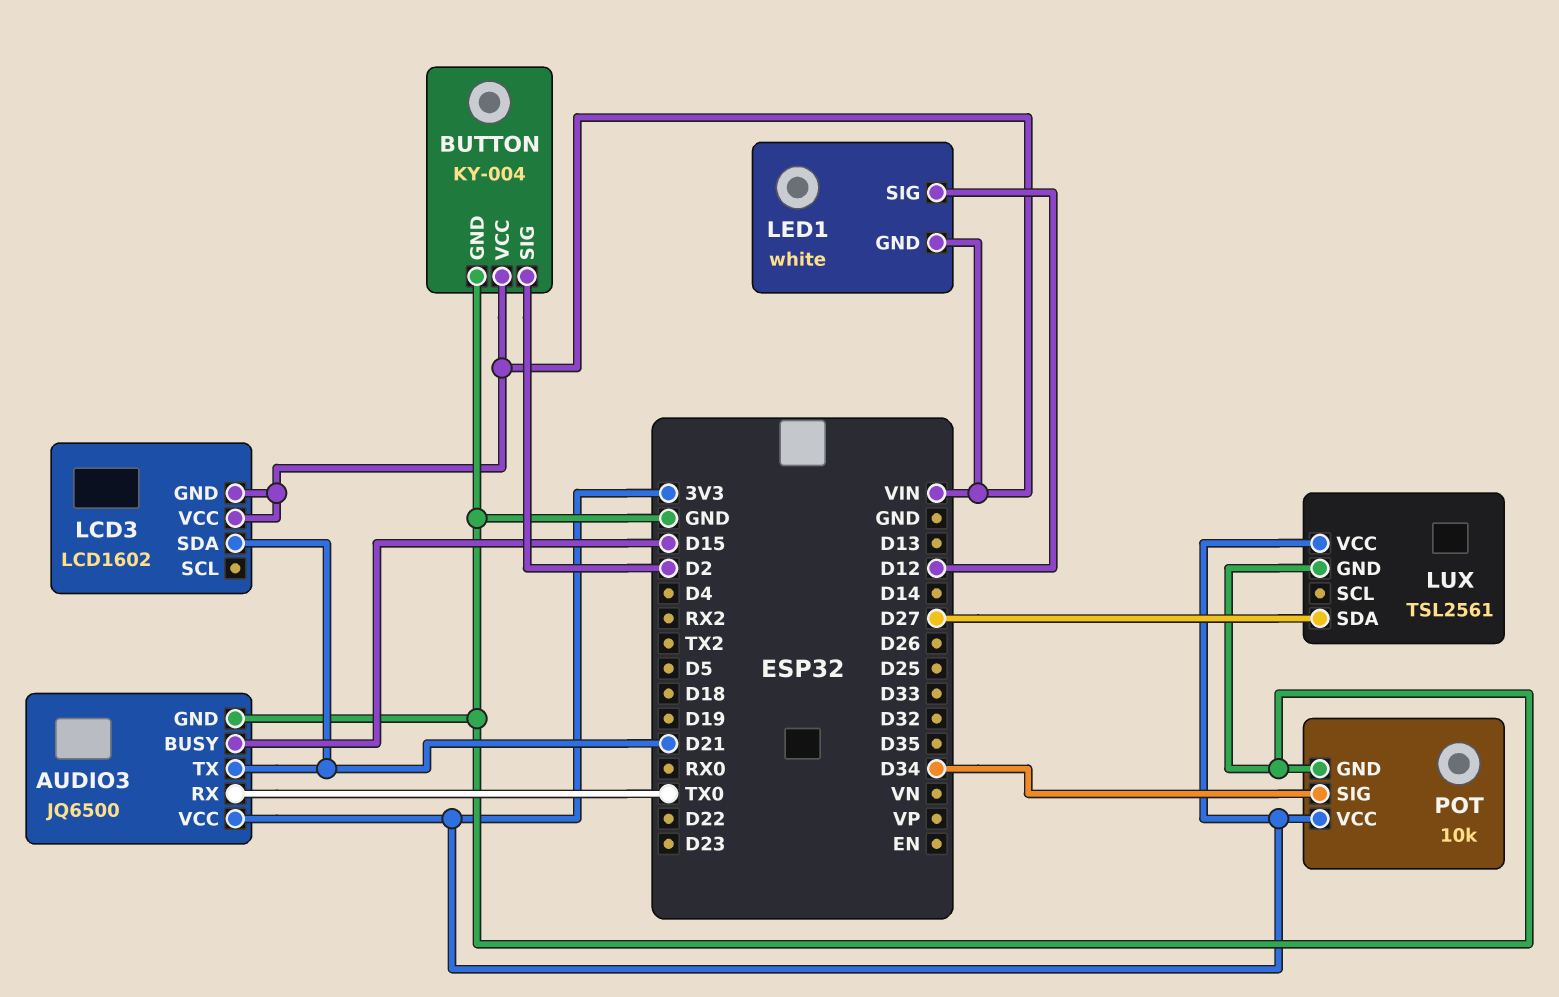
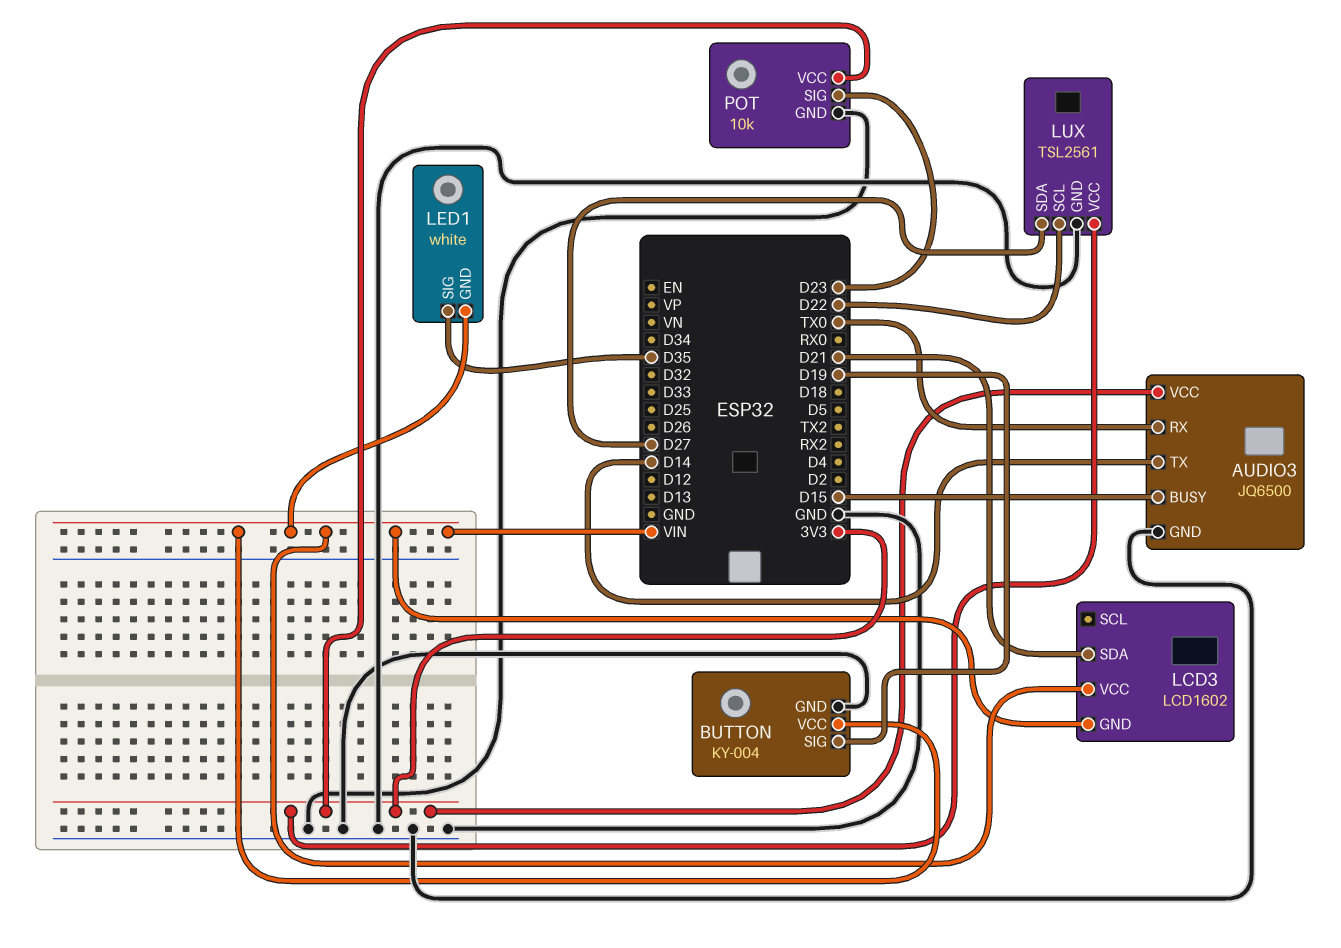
AUDIO3 pin TX: D21 -> D14
BUTTON pin SIG: D2 -> D19
LED1 pin SIG: D12 -> D35
LUX pin SCL: none -> D22
POT pin SIG: D34 -> D23

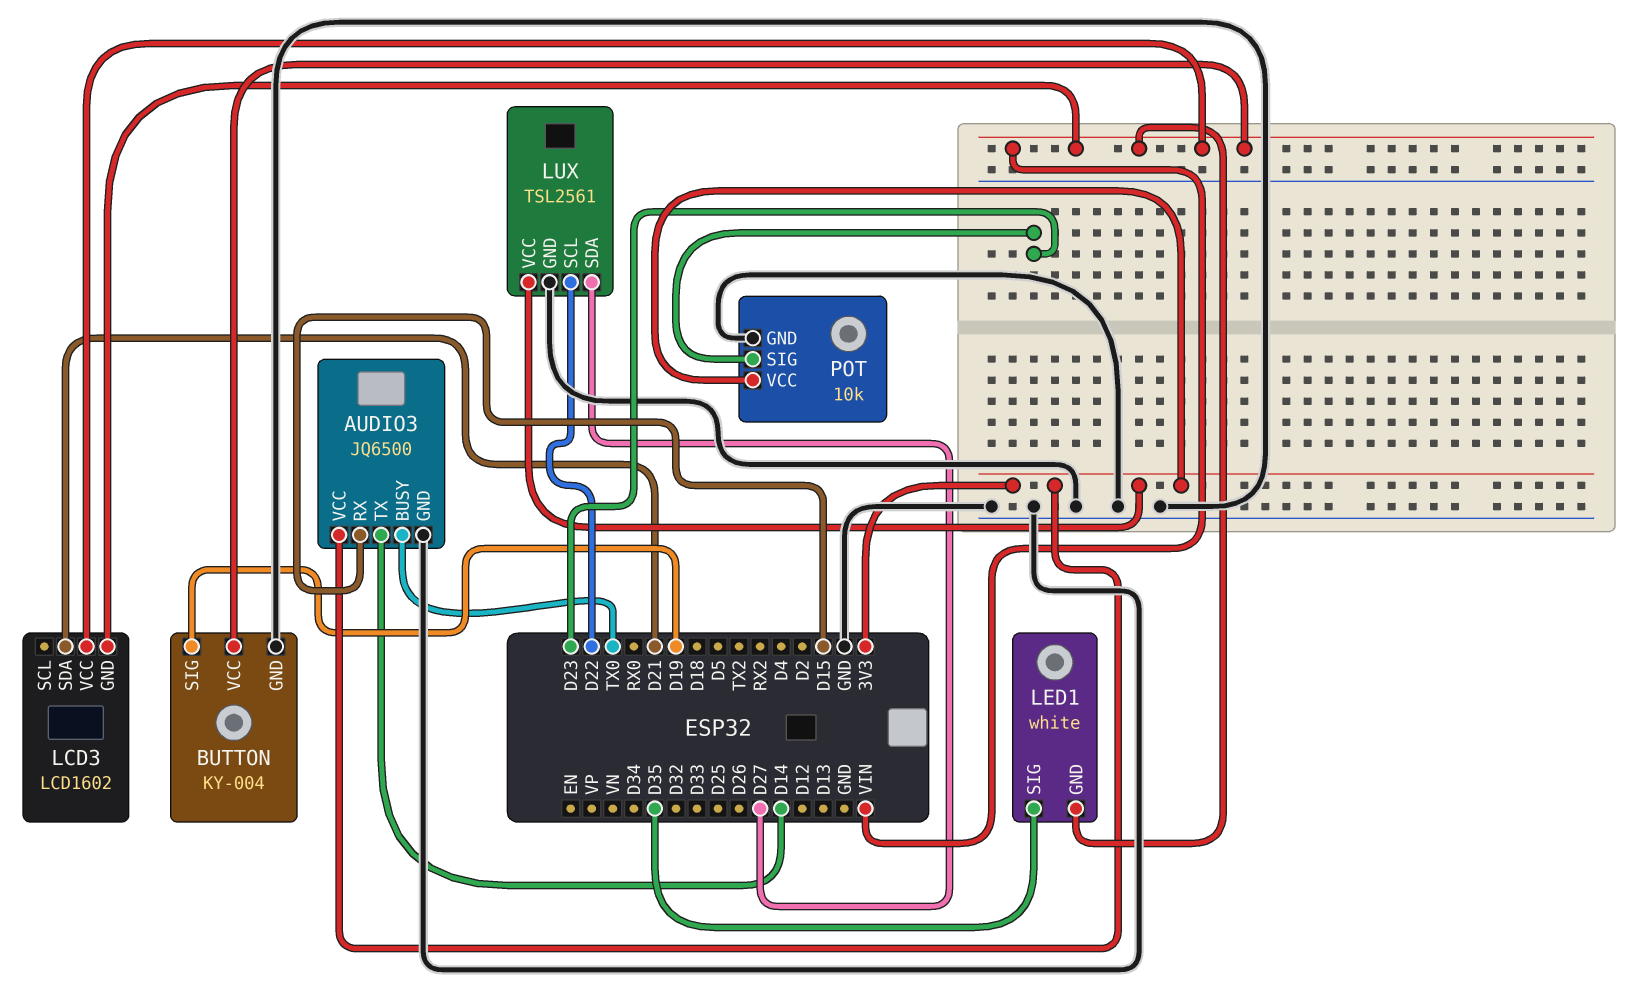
AUDIO3 pin BUSY: D15 -> TX0
AUDIO3 pin RX: TX0 -> D15

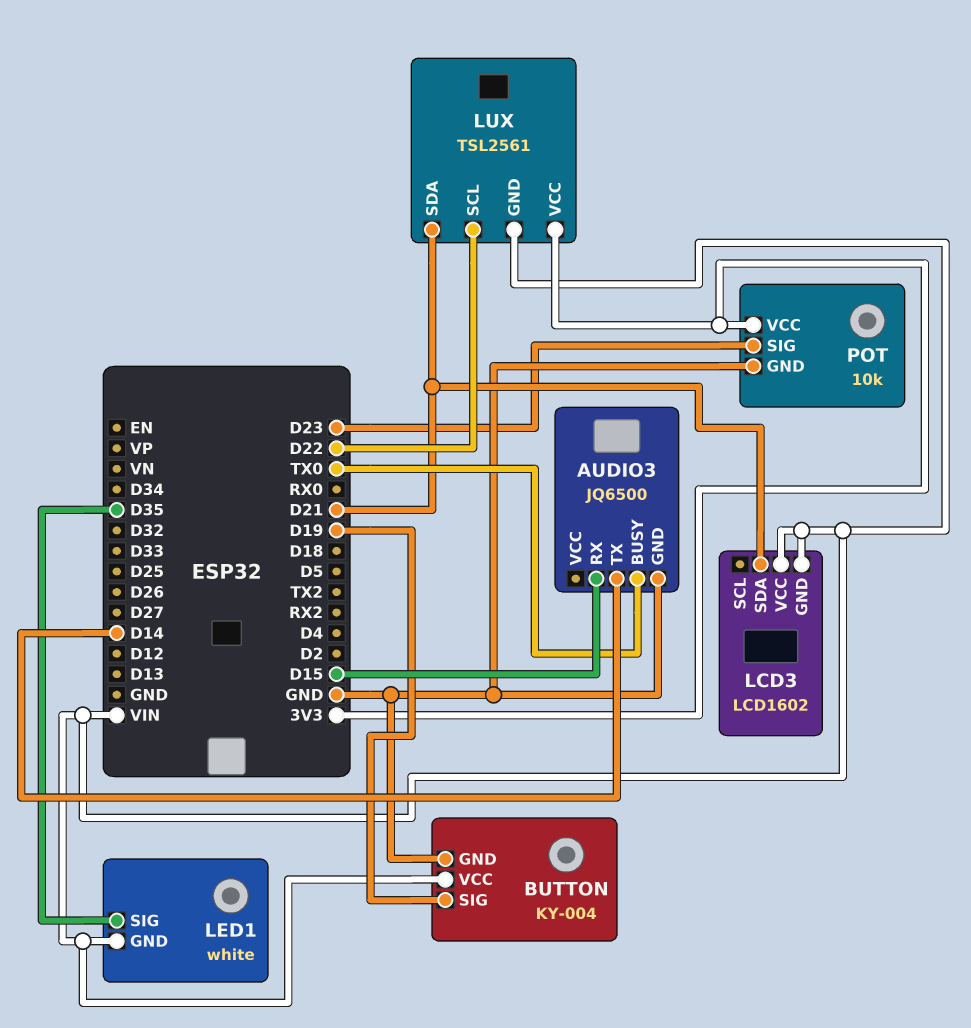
AUDIO3 pin VCC: 3V3 -> none
LUX pin GND: GND -> VIN
LUX pin SDA: D27 -> D21

